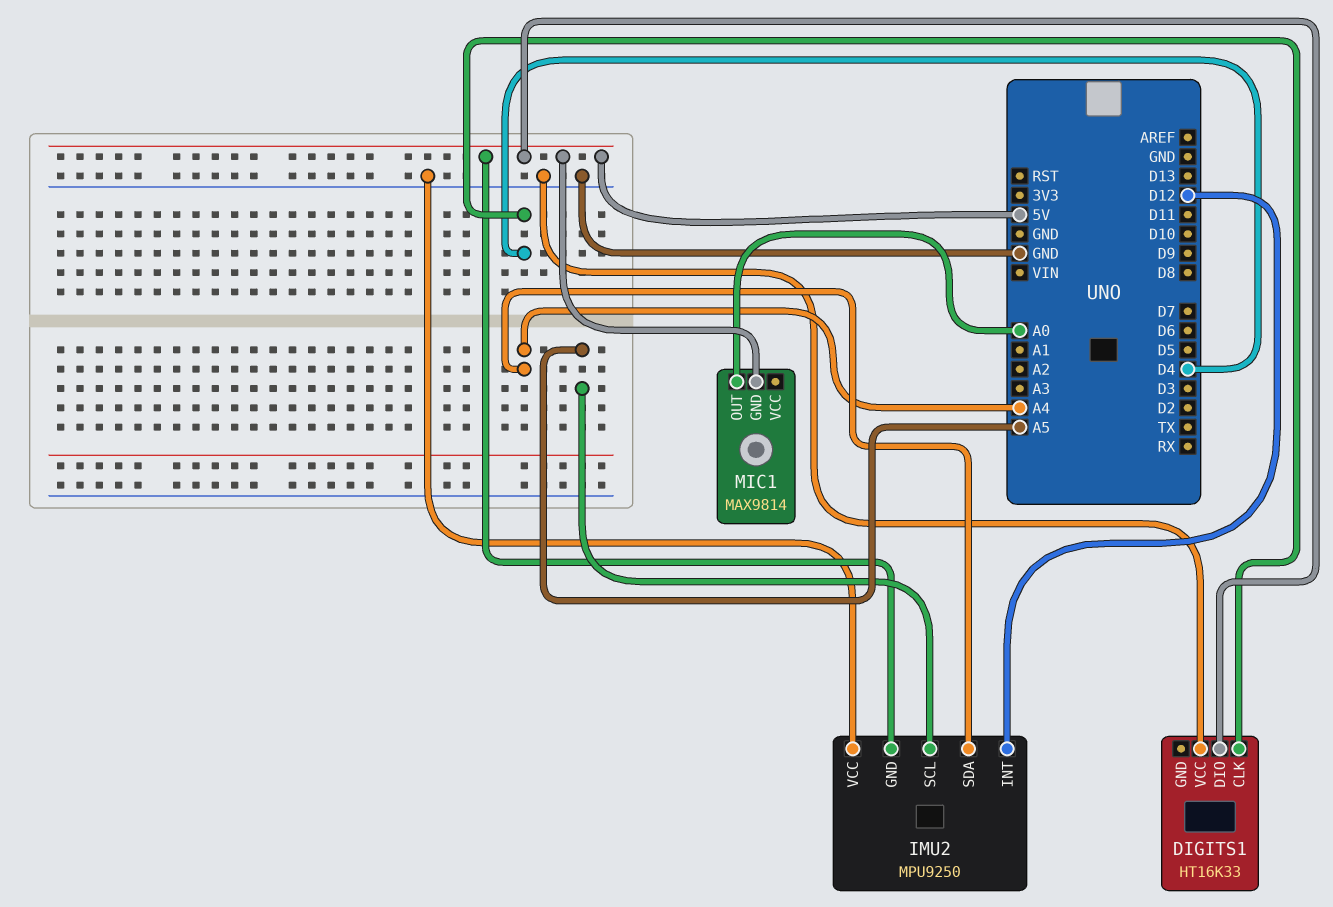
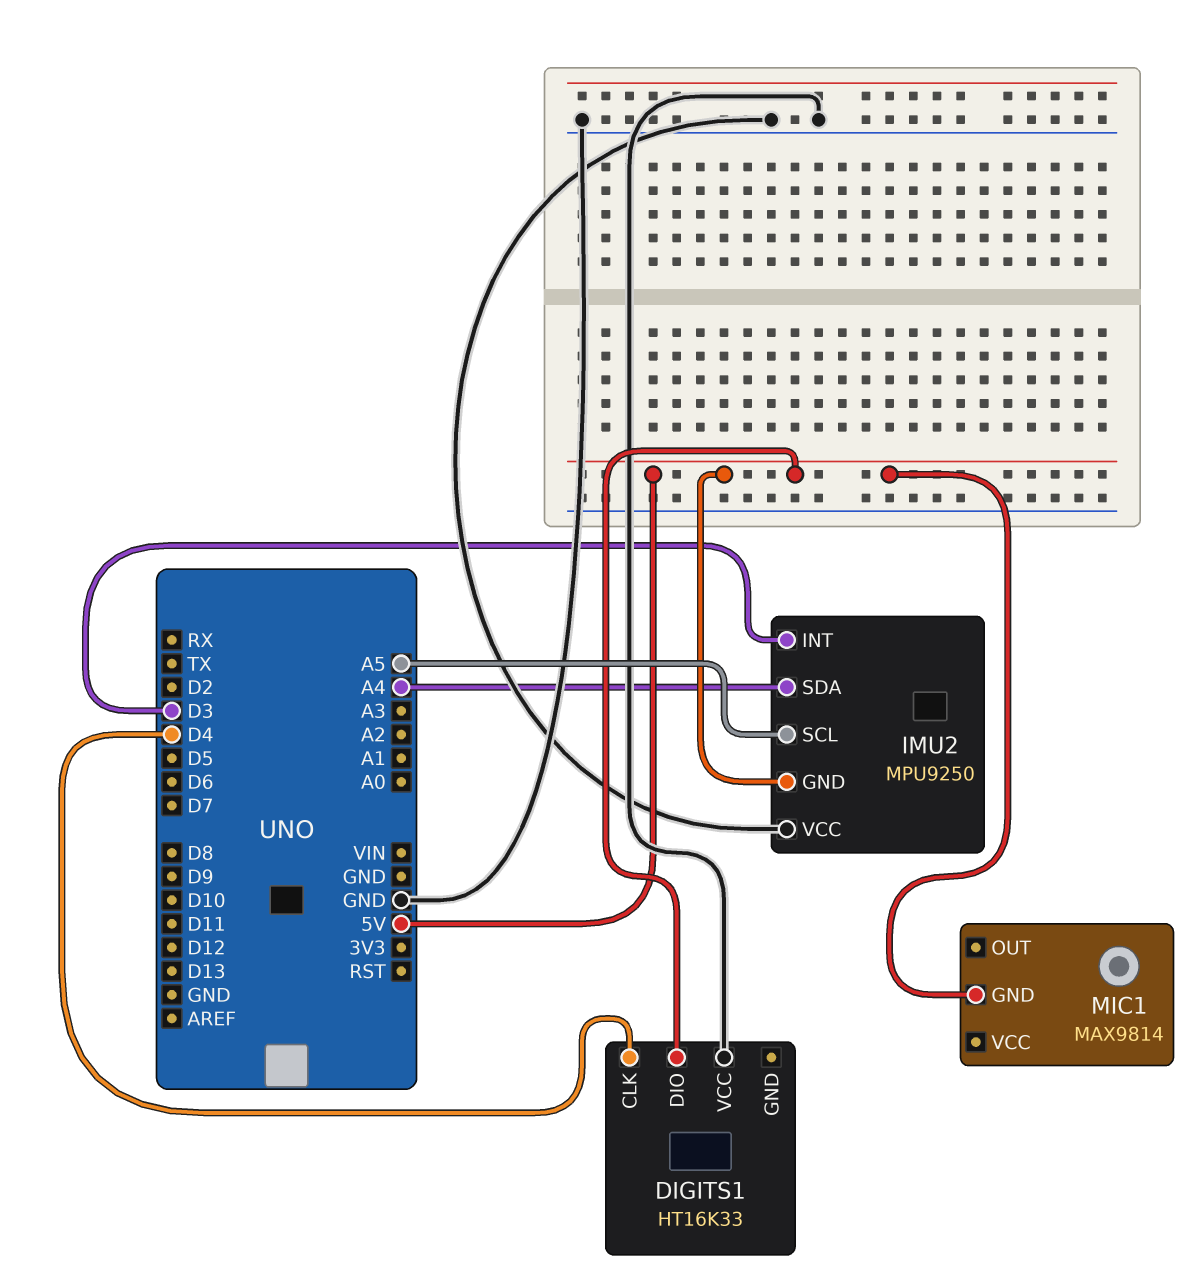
IMU2 pin INT: D12 -> D3
MIC1 pin OUT: A0 -> none

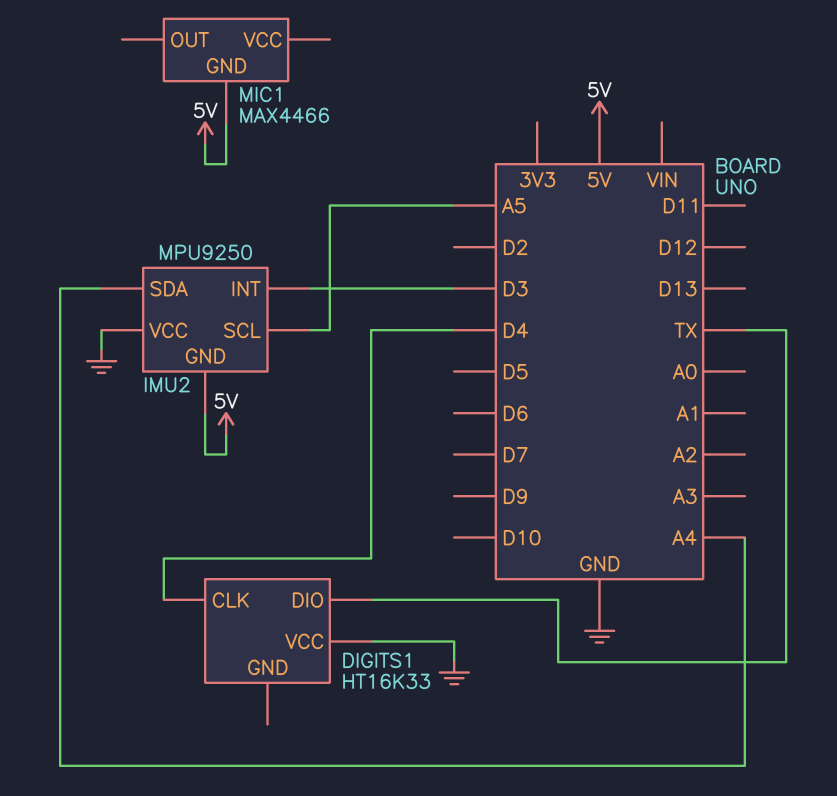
DIGITS1 pin DIO: 5V -> TX
MIC1: MAX9814 -> MAX4466

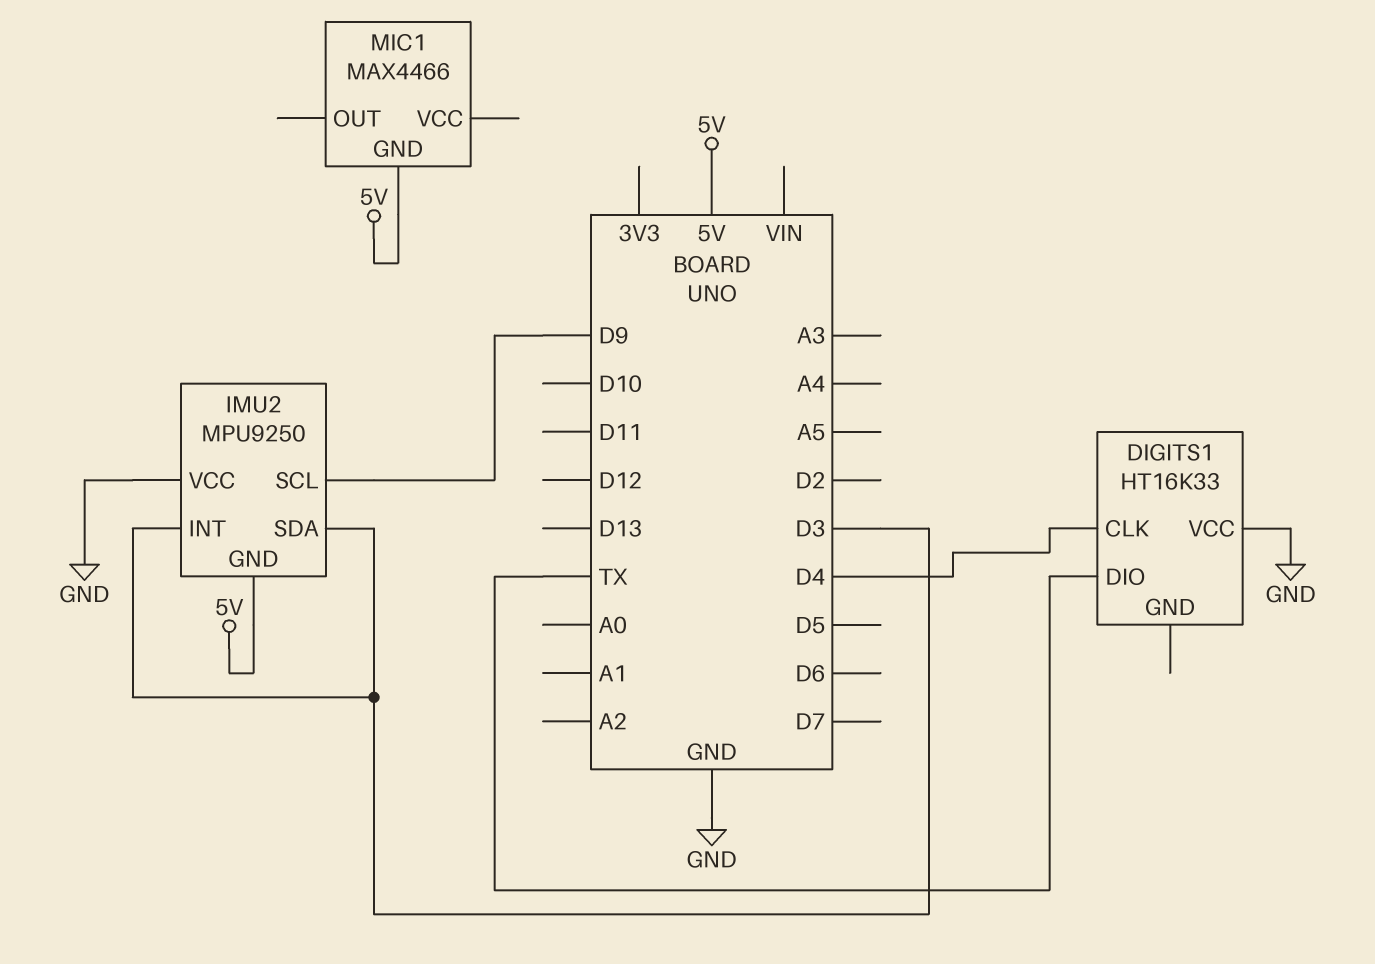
IMU2 pin SCL: A5 -> D9
IMU2 pin SDA: A4 -> D3

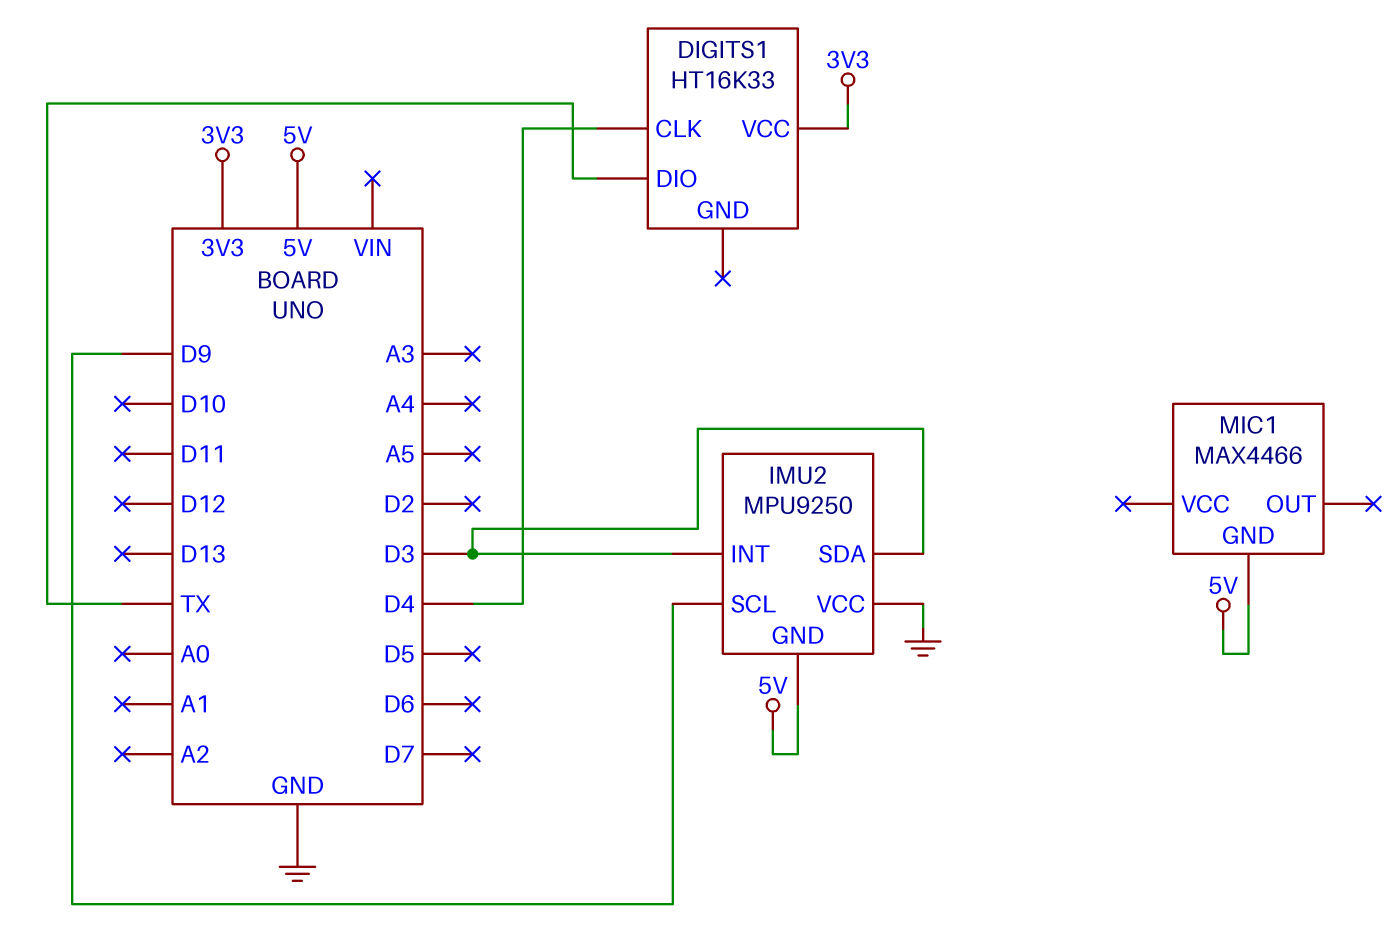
DIGITS1 pin VCC: GND -> 3V3

